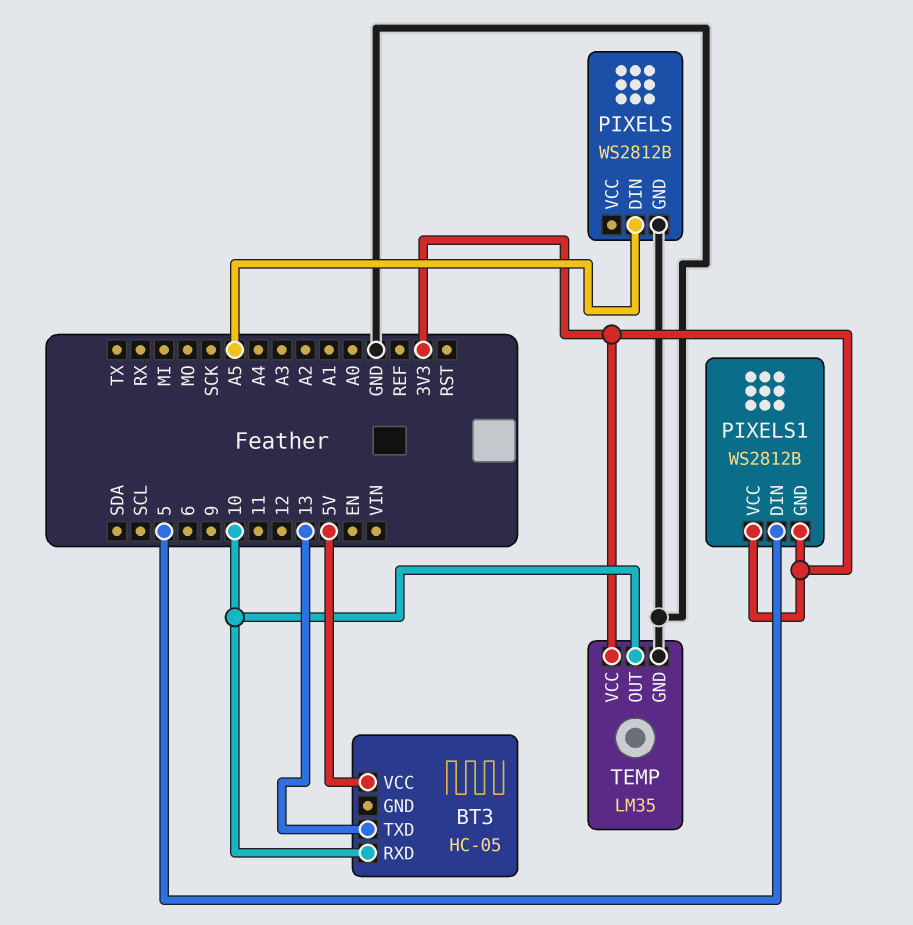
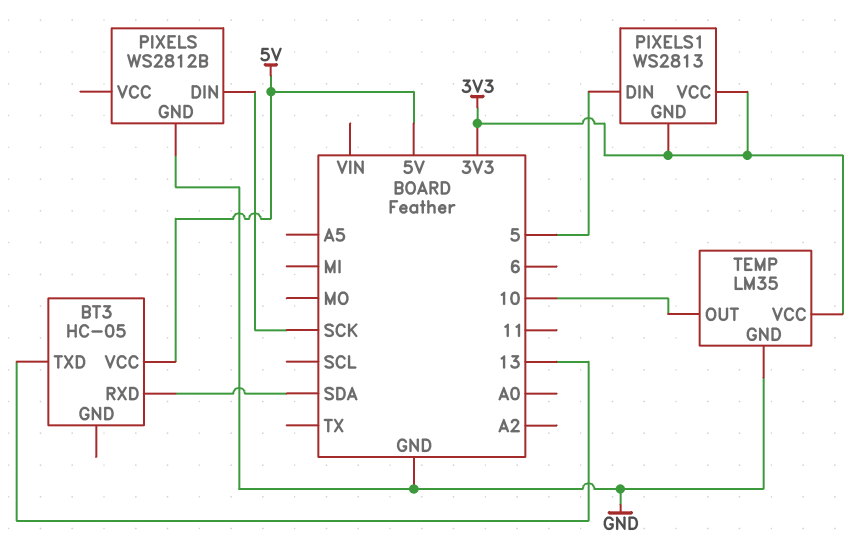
BT3 pin RXD: 10 -> SDA
PIXELS pin DIN: A5 -> SCK
PIXELS1: WS2812B -> WS2813

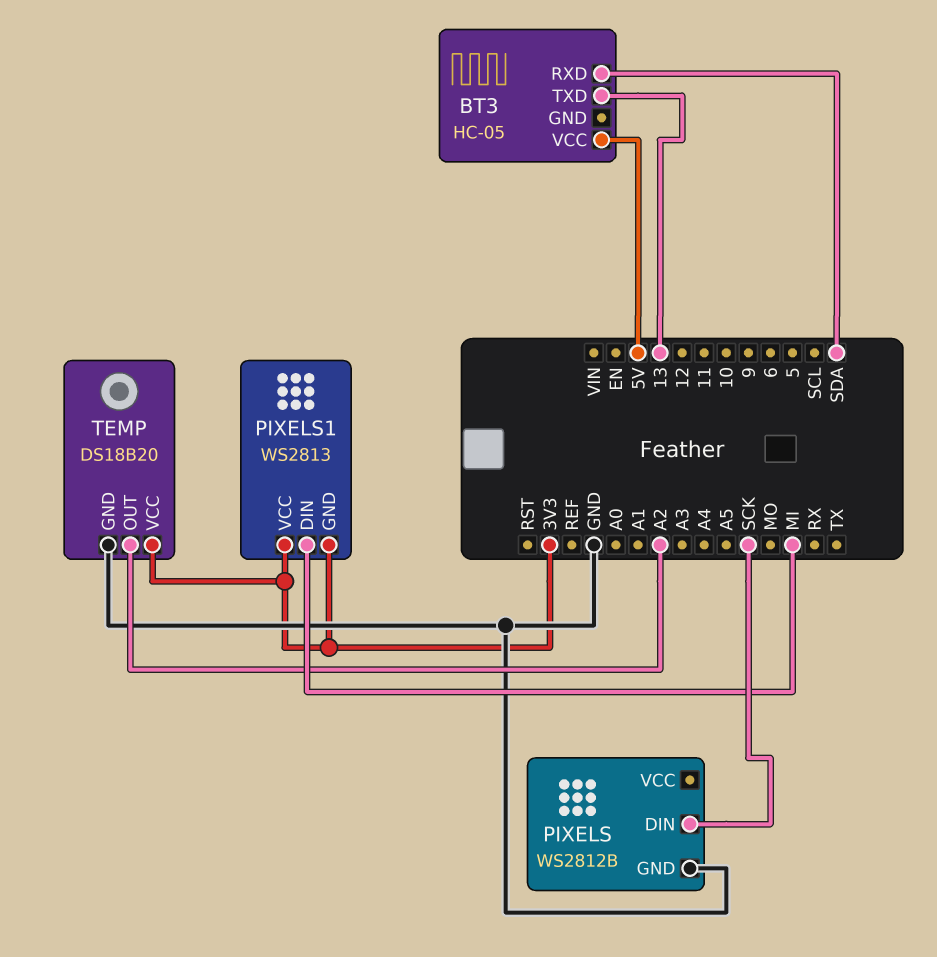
PIXELS1 pin DIN: 5 -> MI
TEMP: LM35 -> DS18B20
TEMP pin OUT: 10 -> A2

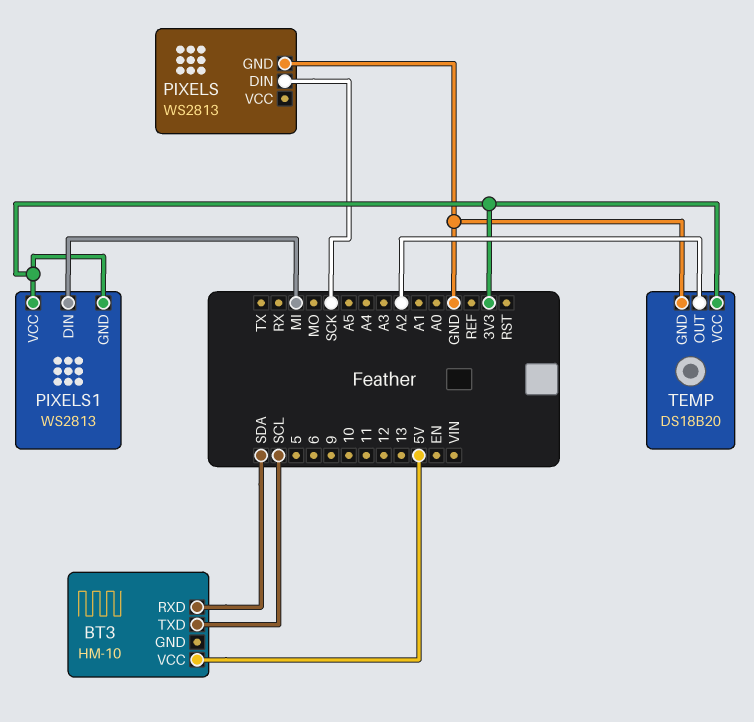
BT3: HC-05 -> HM-10
BT3 pin TXD: 13 -> SCL
PIXELS: WS2812B -> WS2813

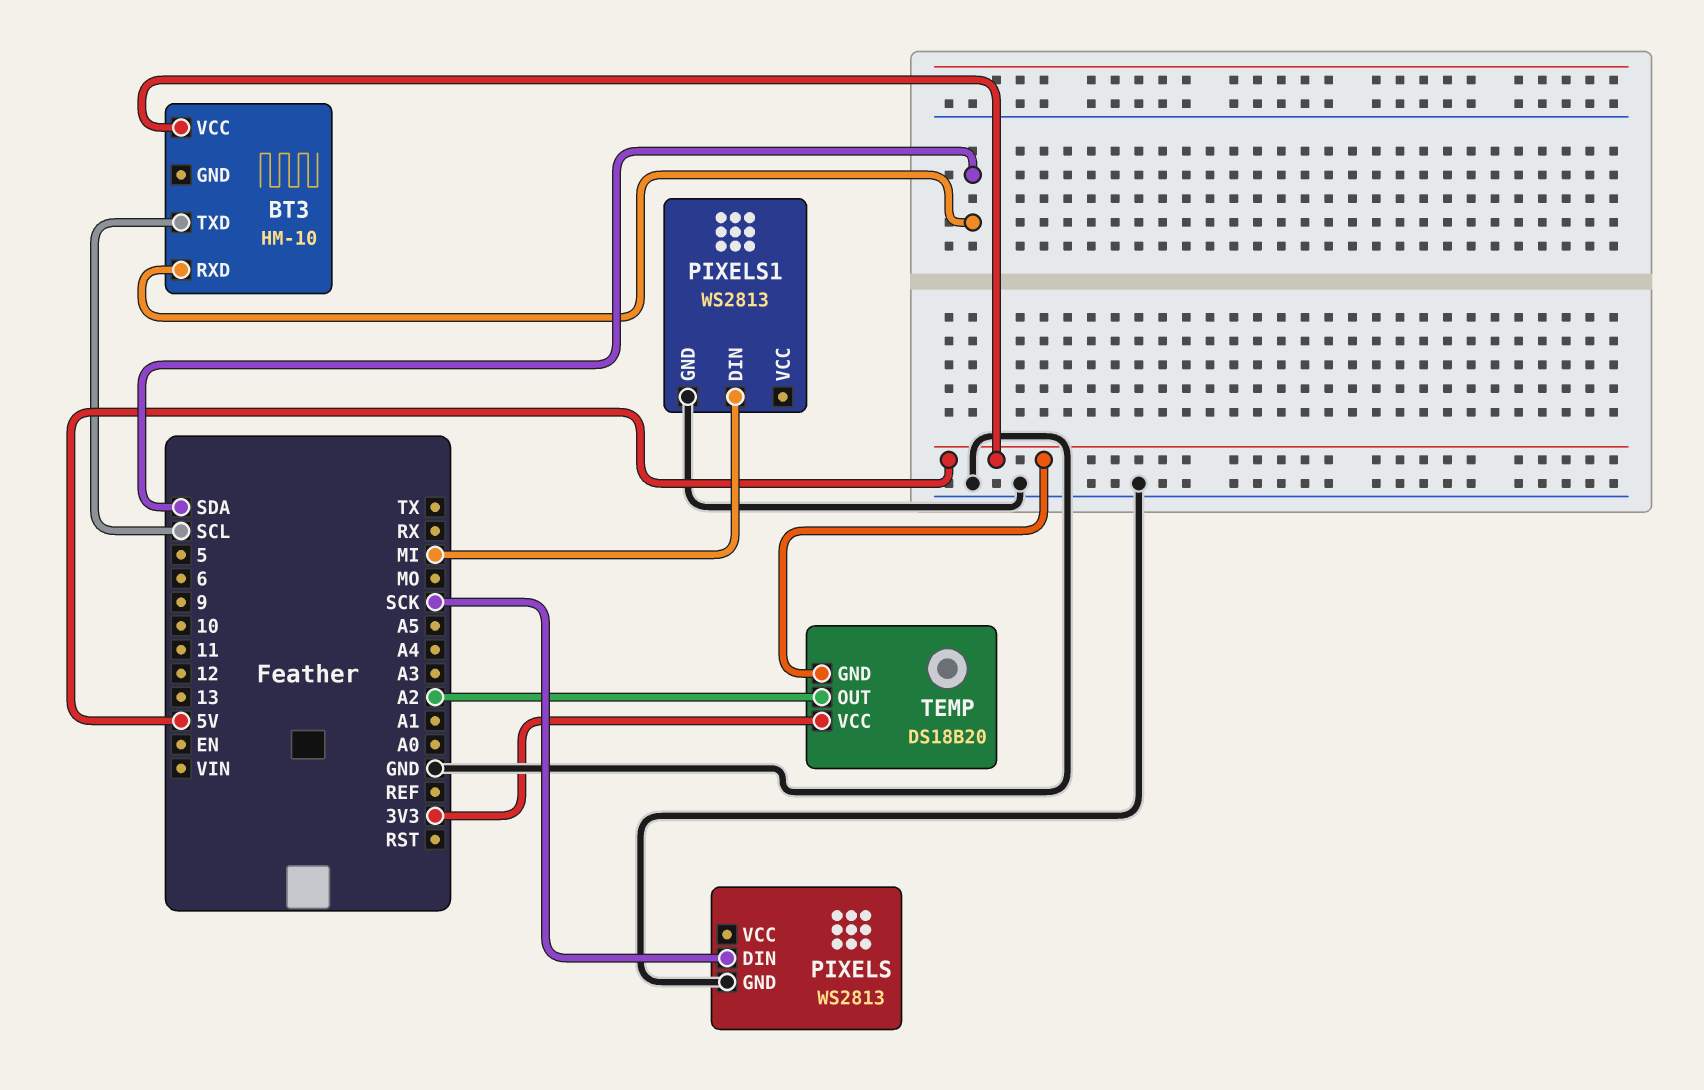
PIXELS1 pin GND: 3V3 -> GND
PIXELS1 pin VCC: 3V3 -> none
TEMP pin GND: GND -> 5V

